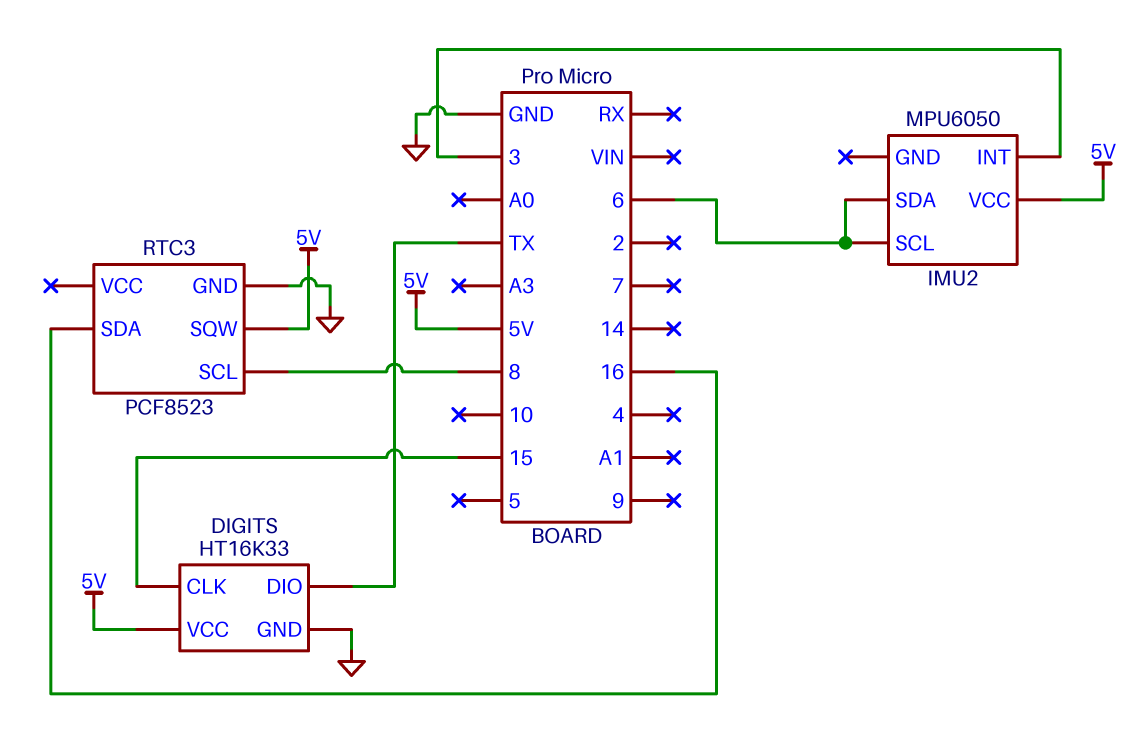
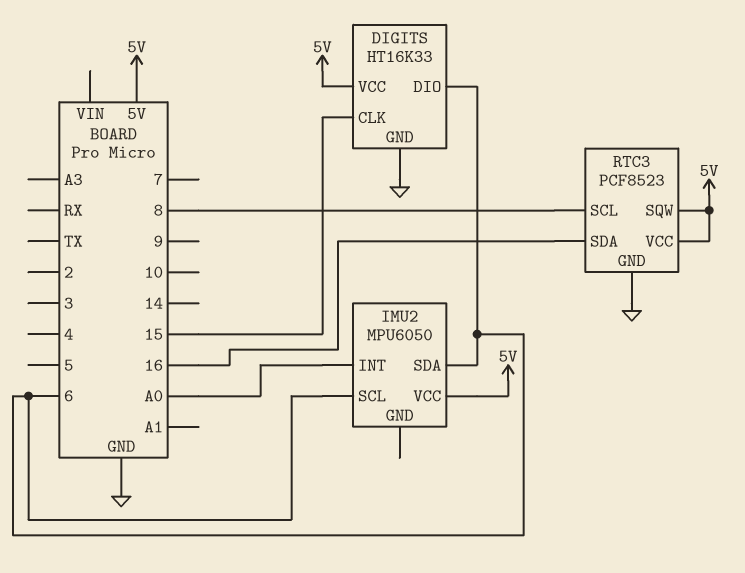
DIGITS pin DIO: TX -> 6
IMU2 pin INT: 3 -> A0
RTC3 pin VCC: none -> 5V

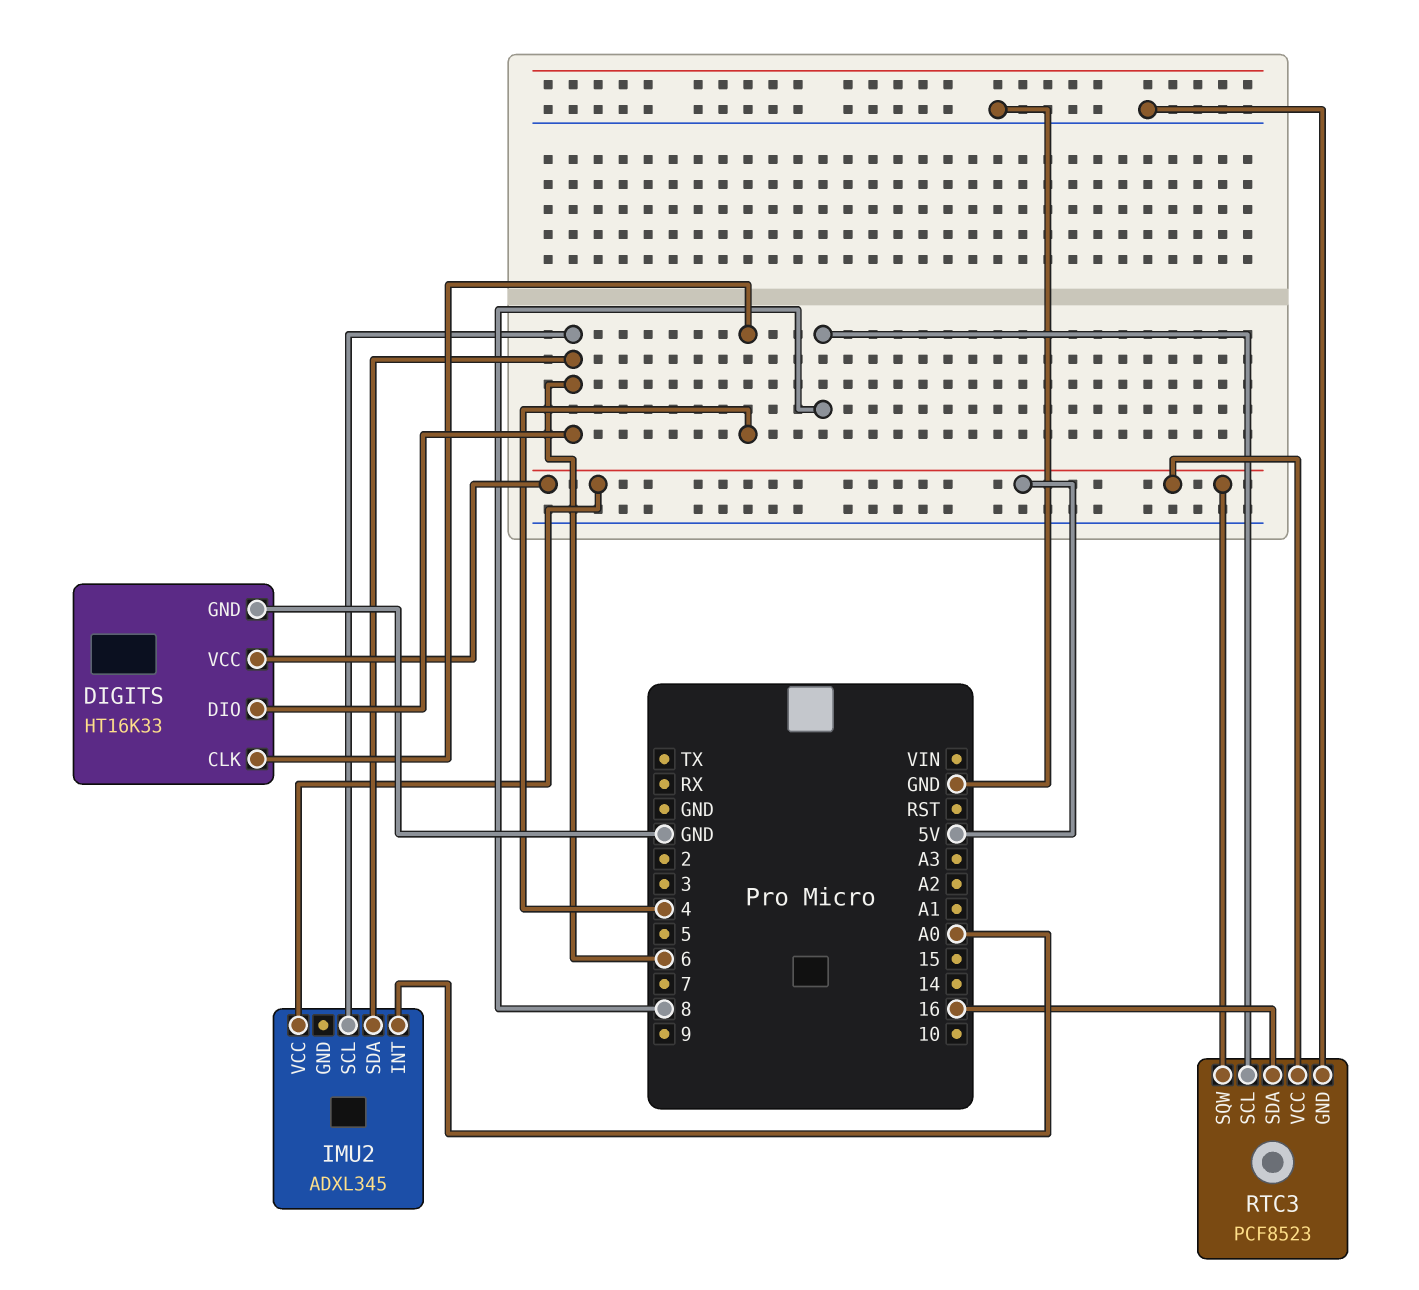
DIGITS pin CLK: 15 -> 4
IMU2: MPU6050 -> ADXL345

